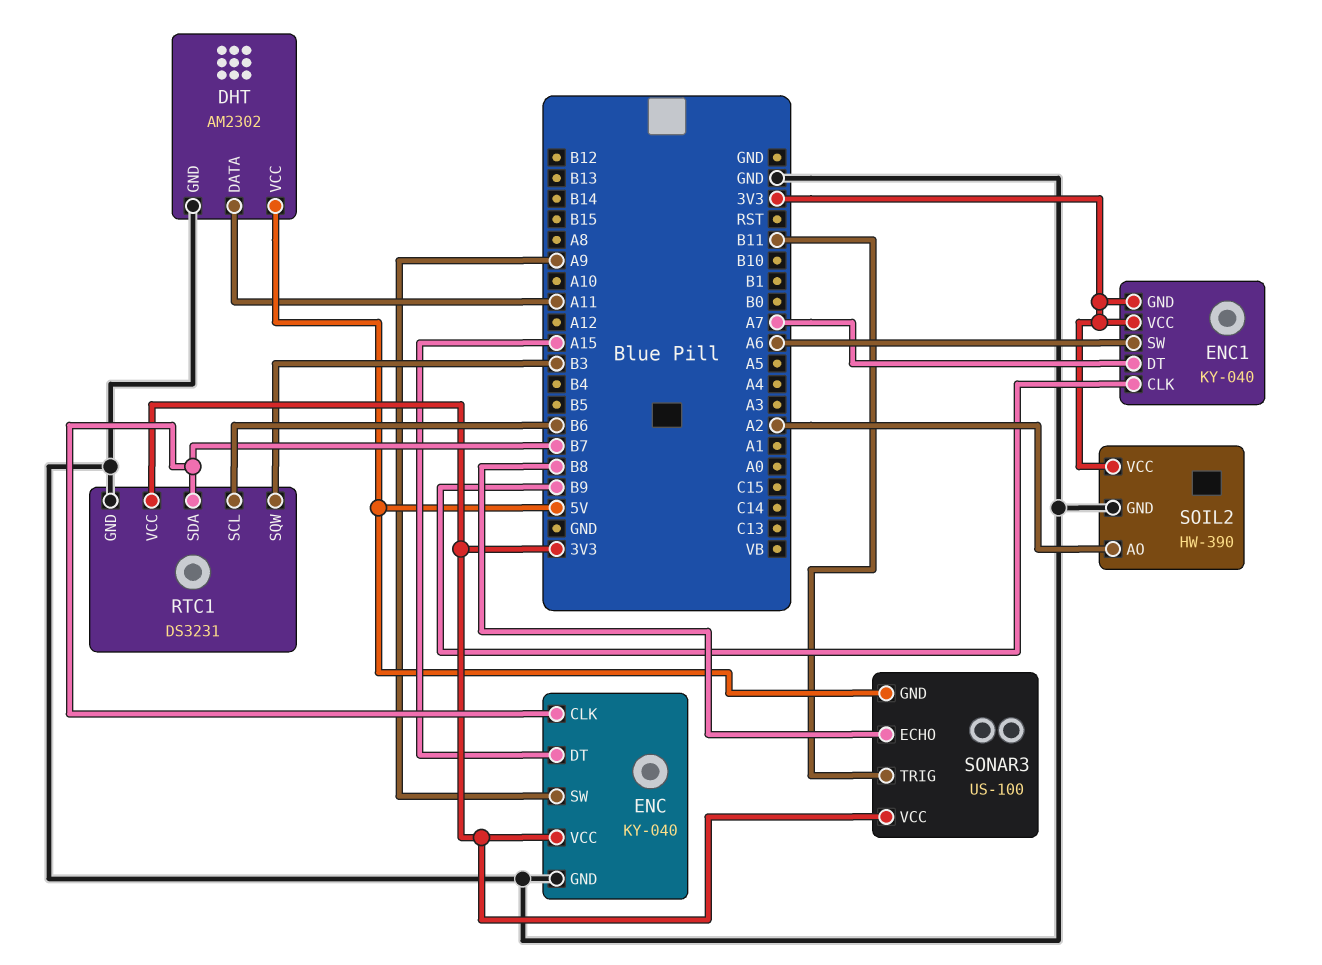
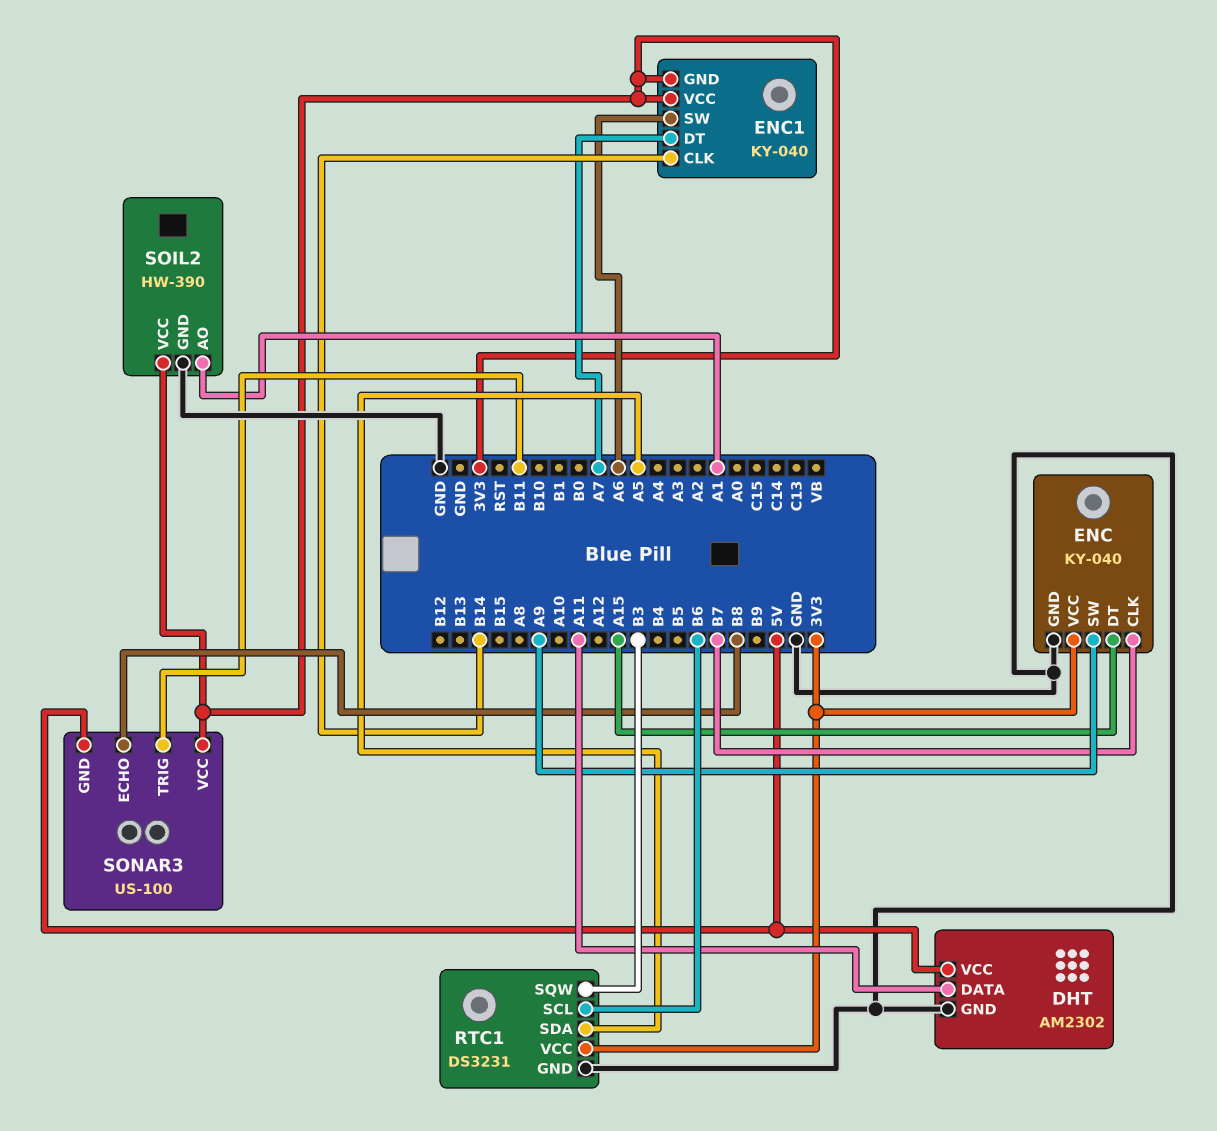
ENC1 pin CLK: B9 -> B14
RTC1 pin SDA: B7 -> A5
SOIL2 pin AO: A2 -> A1

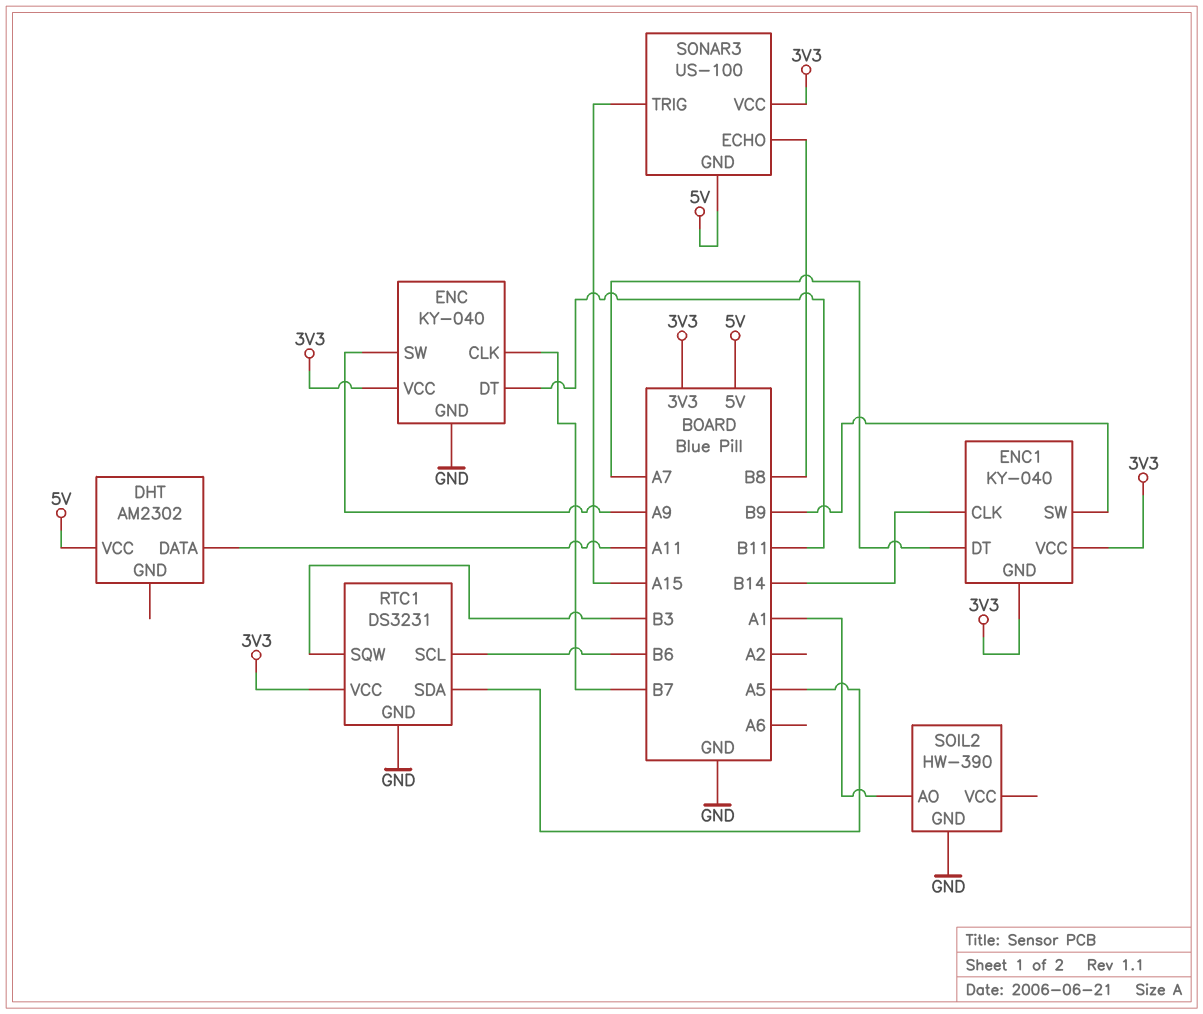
DHT pin GND: GND -> none
ENC pin DT: A15 -> B11
ENC1 pin SW: A6 -> B9
SOIL2 pin VCC: 3V3 -> none
SONAR3 pin TRIG: B11 -> A15

